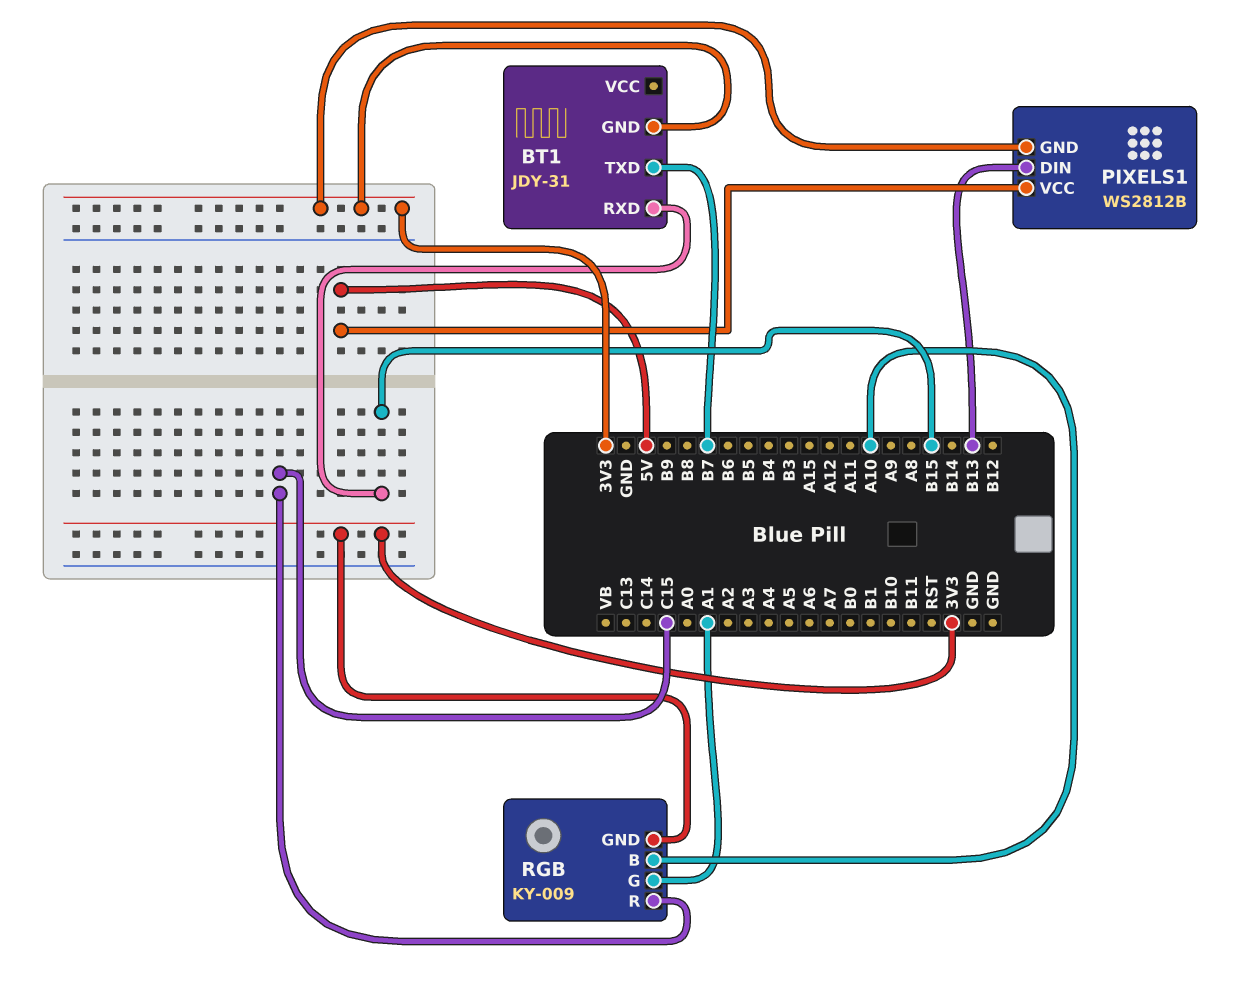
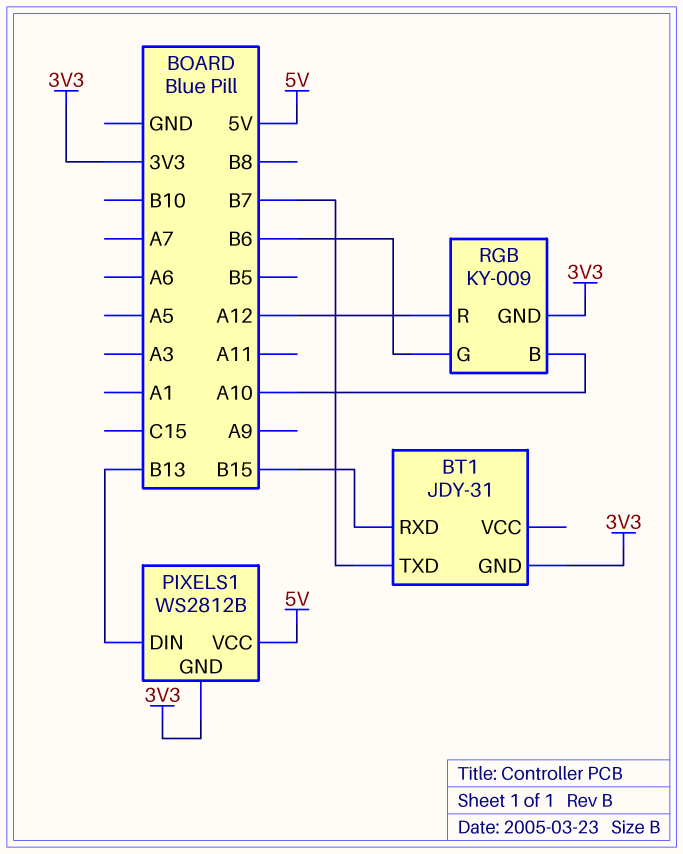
RGB pin G: A1 -> B6
RGB pin R: C15 -> A12

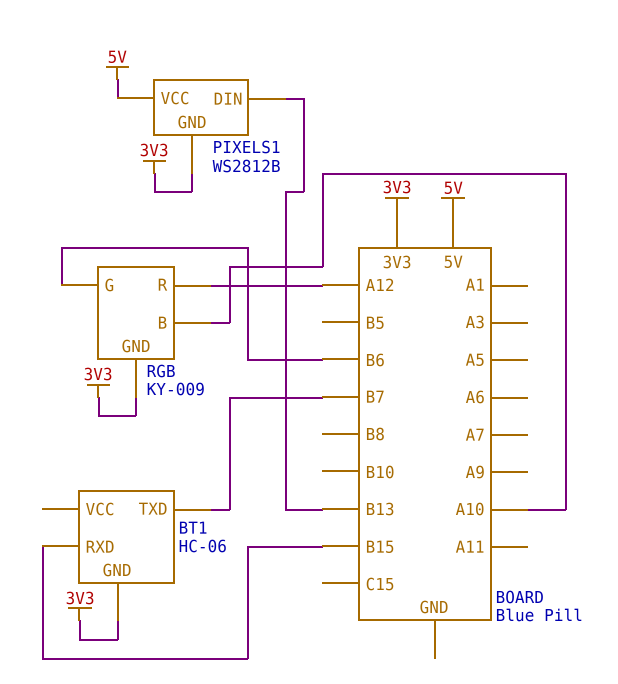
BT1: JDY-31 -> HC-06

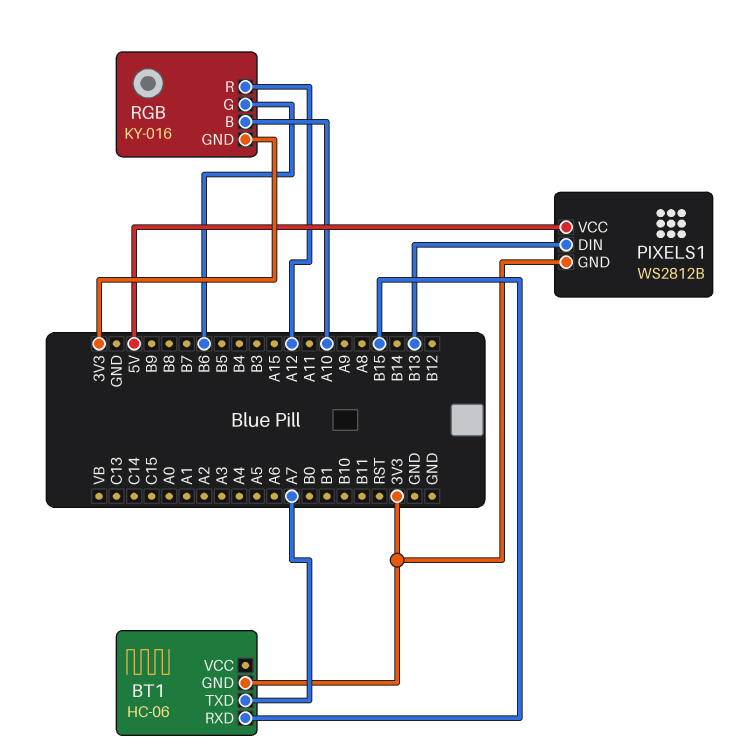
BT1 pin TXD: B7 -> A7
RGB: KY-009 -> KY-016

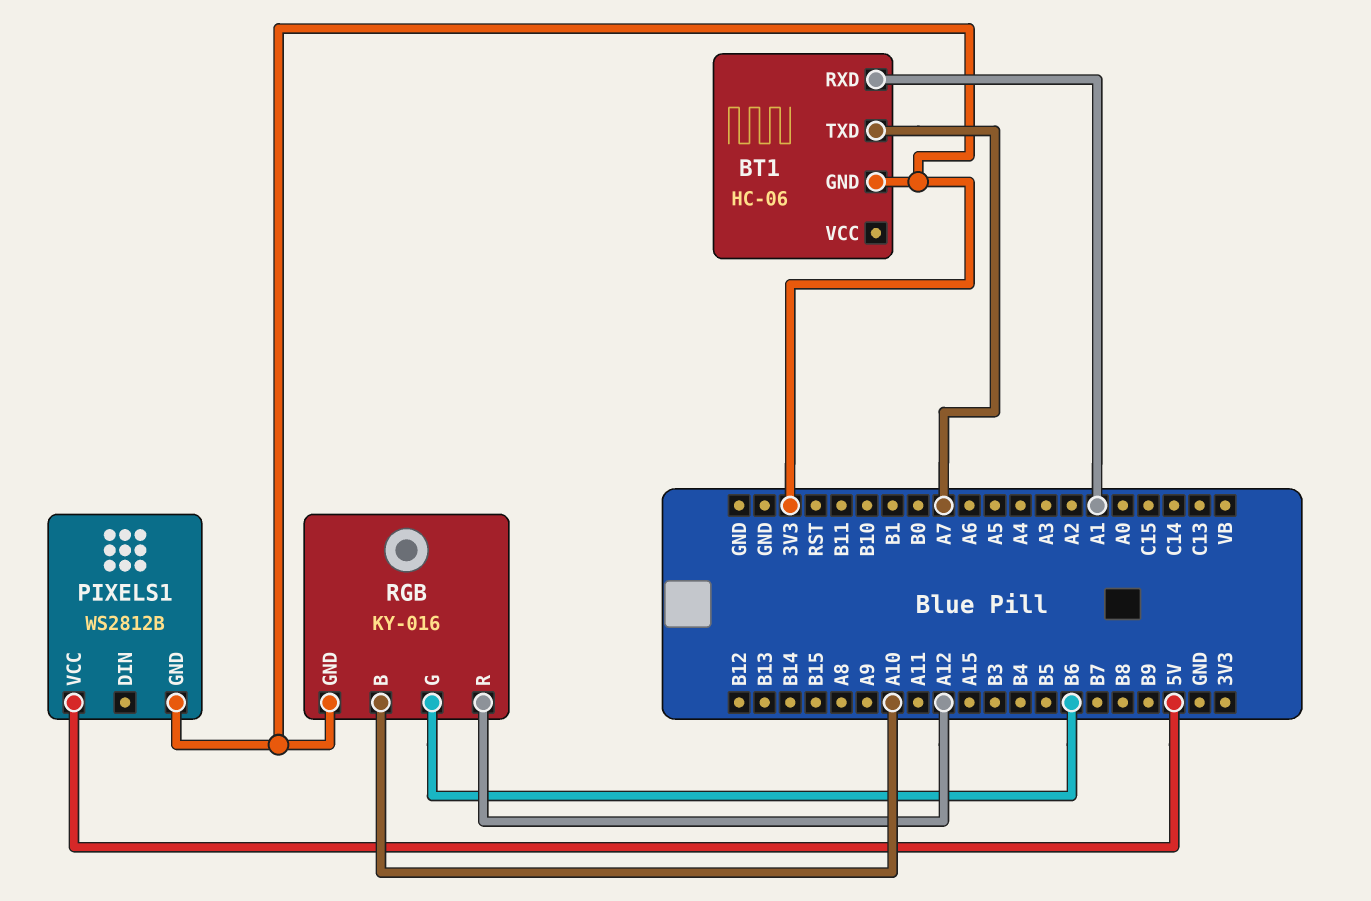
BT1 pin RXD: B15 -> A1
PIXELS1 pin DIN: B13 -> none

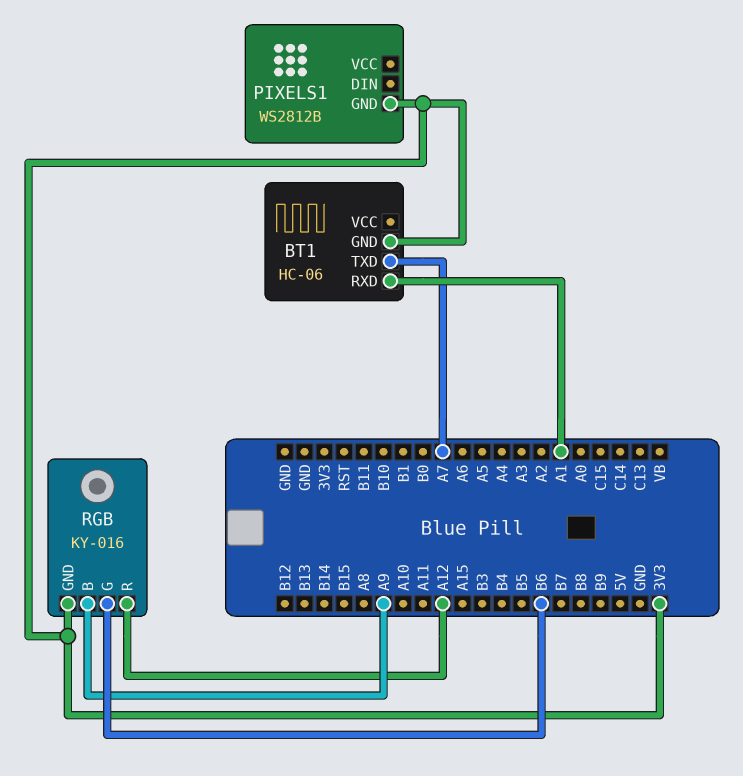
PIXELS1 pin VCC: 5V -> none
RGB pin B: A10 -> A9

